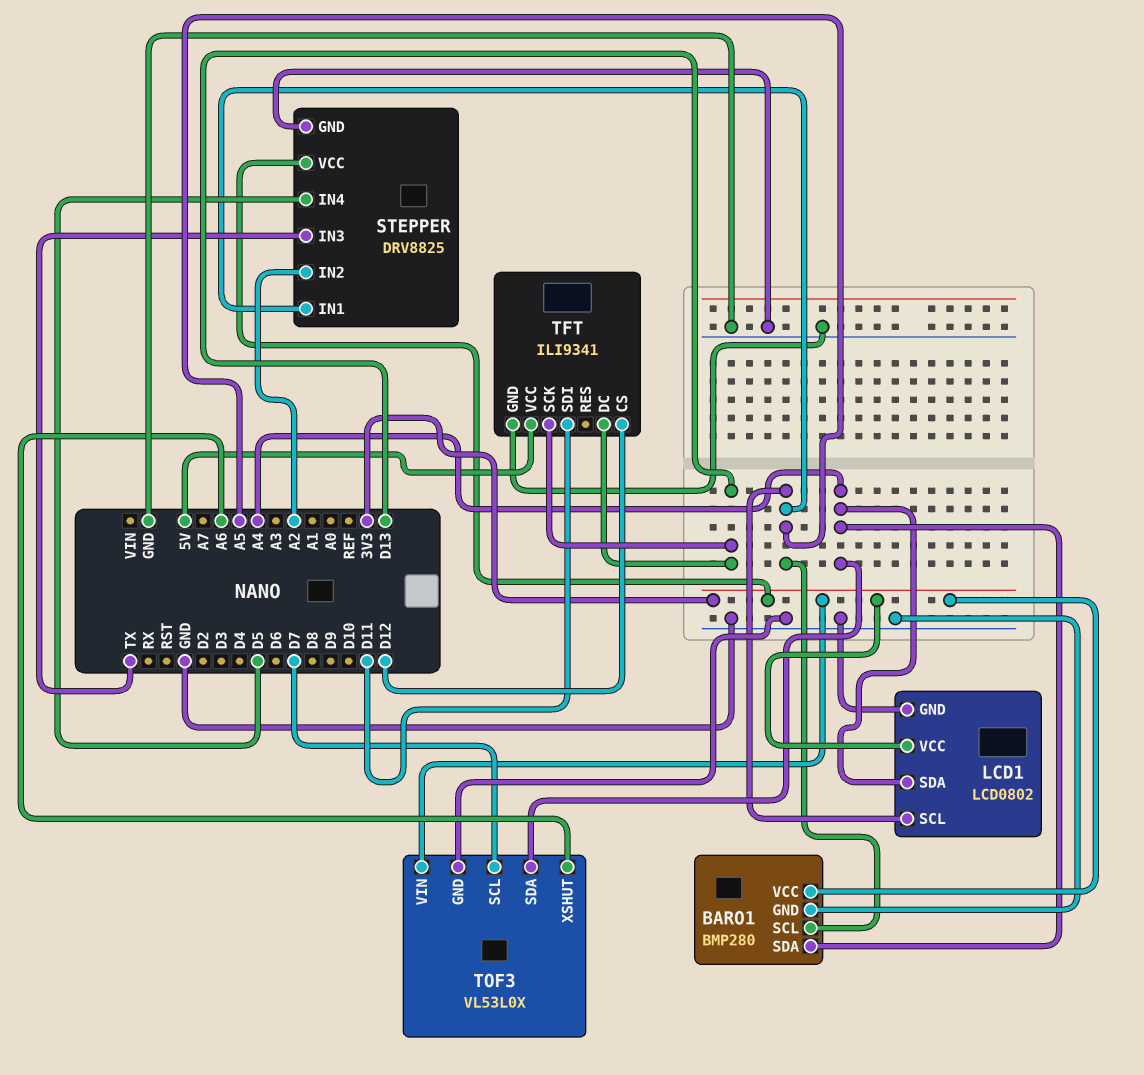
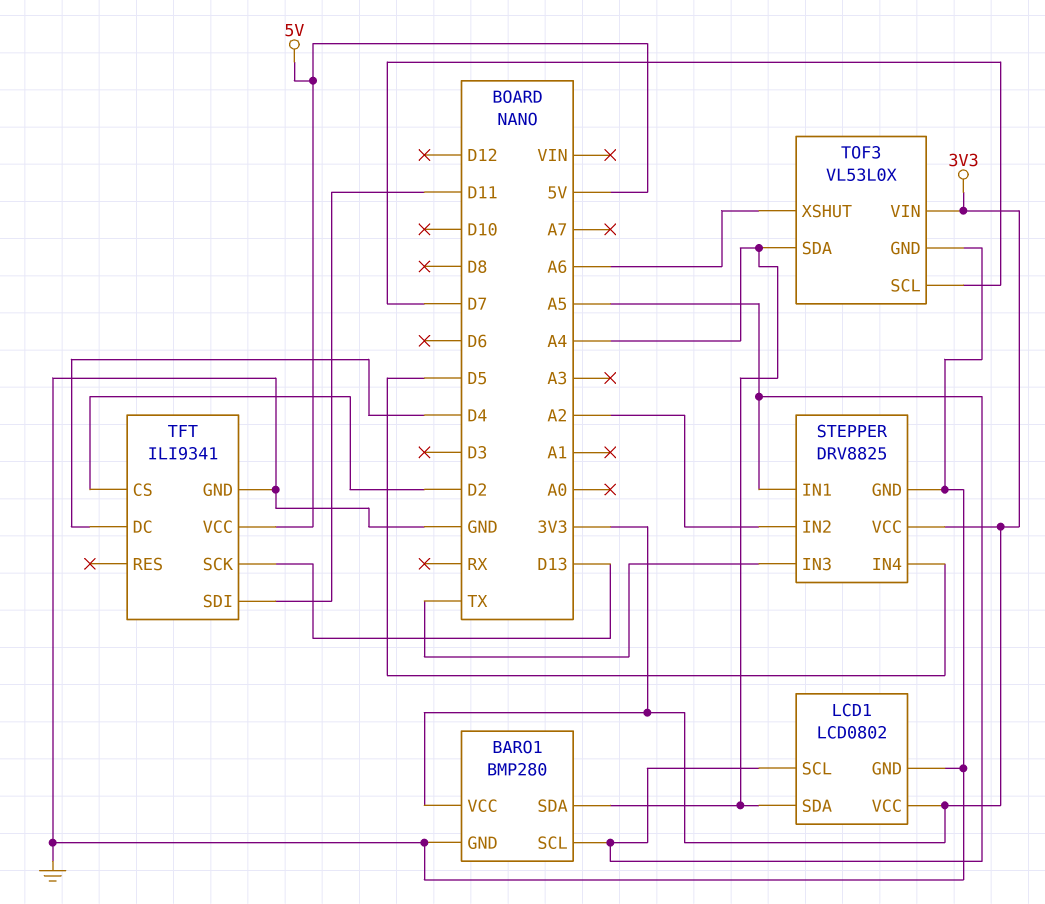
TFT pin CS: D12 -> D2
TFT pin DC: D13 -> D4

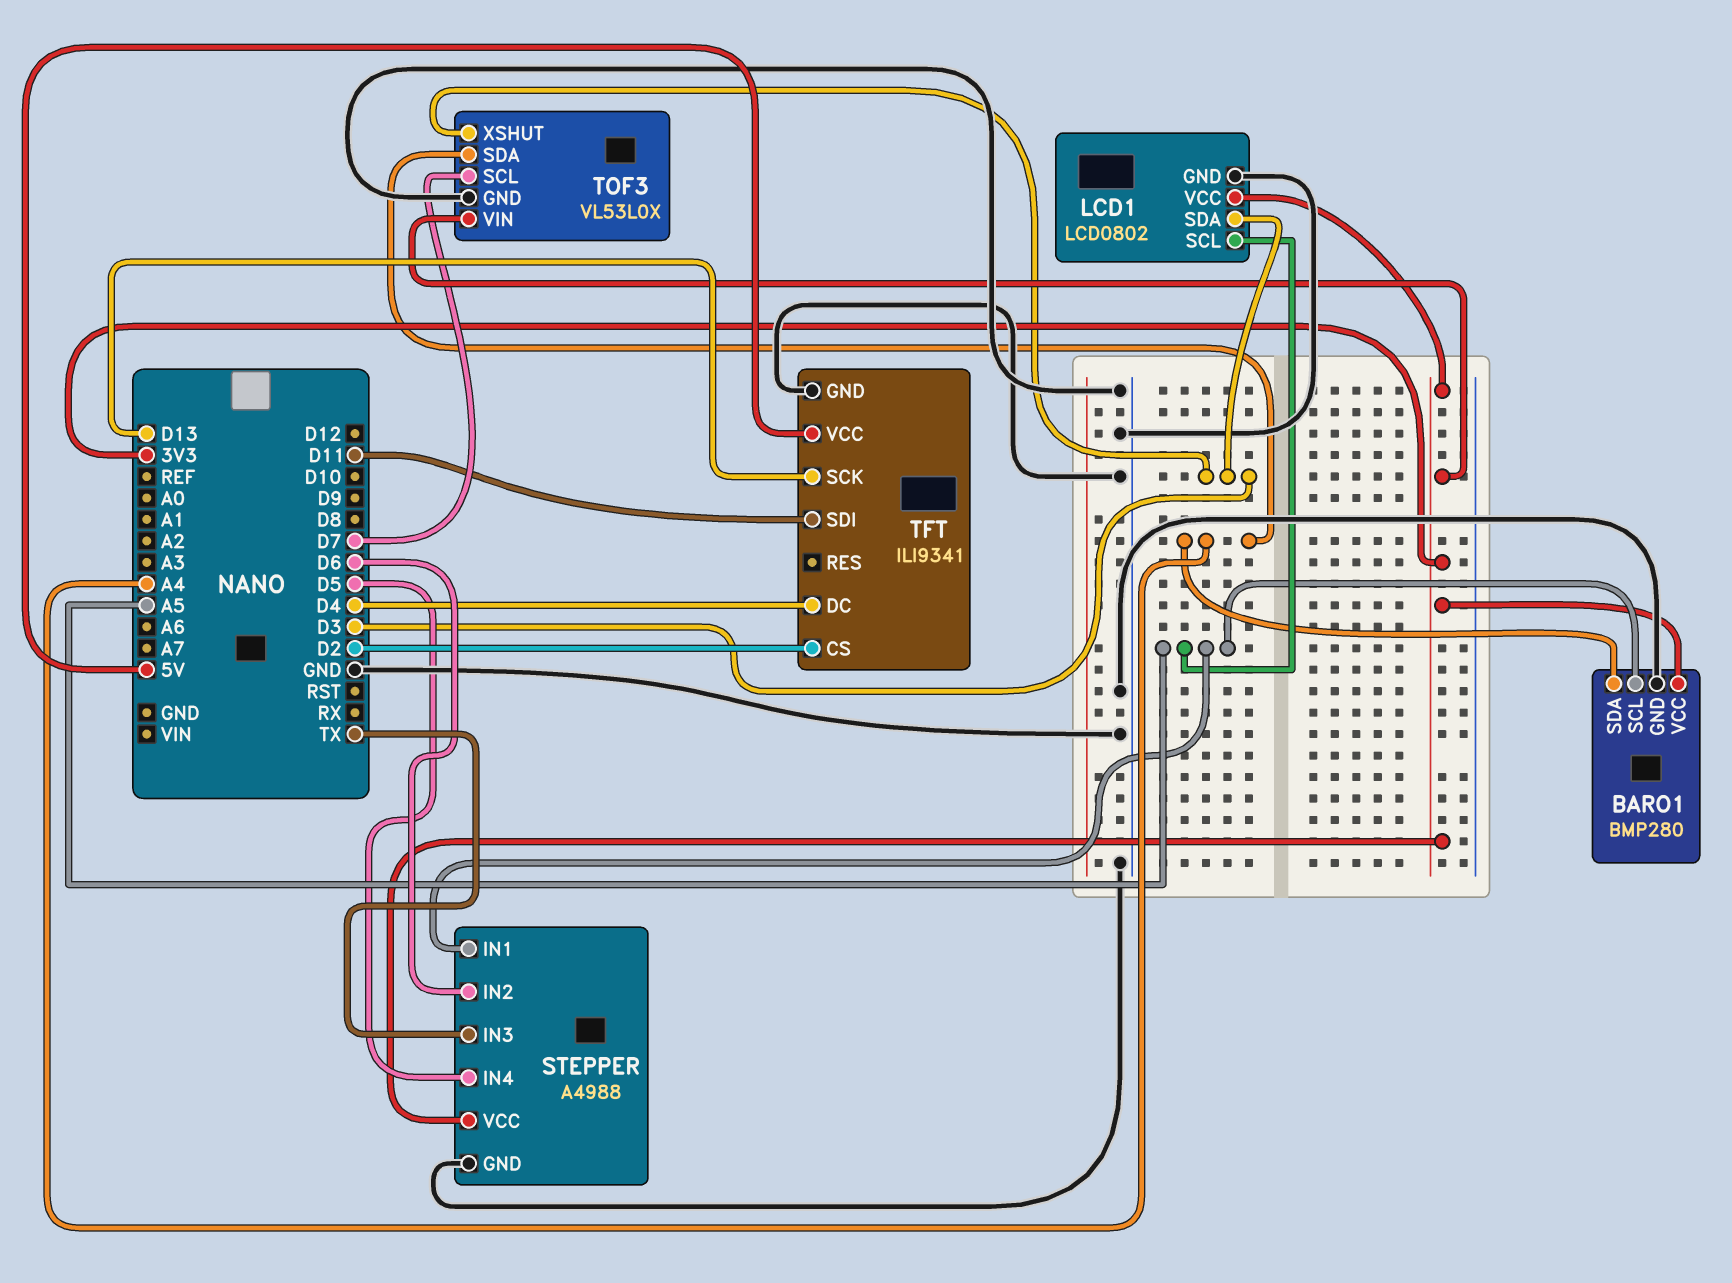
LCD1 pin SDA: A4 -> D3
STEPPER: DRV8825 -> A4988
STEPPER pin IN2: A2 -> D6
TOF3 pin XSHUT: A6 -> D3

